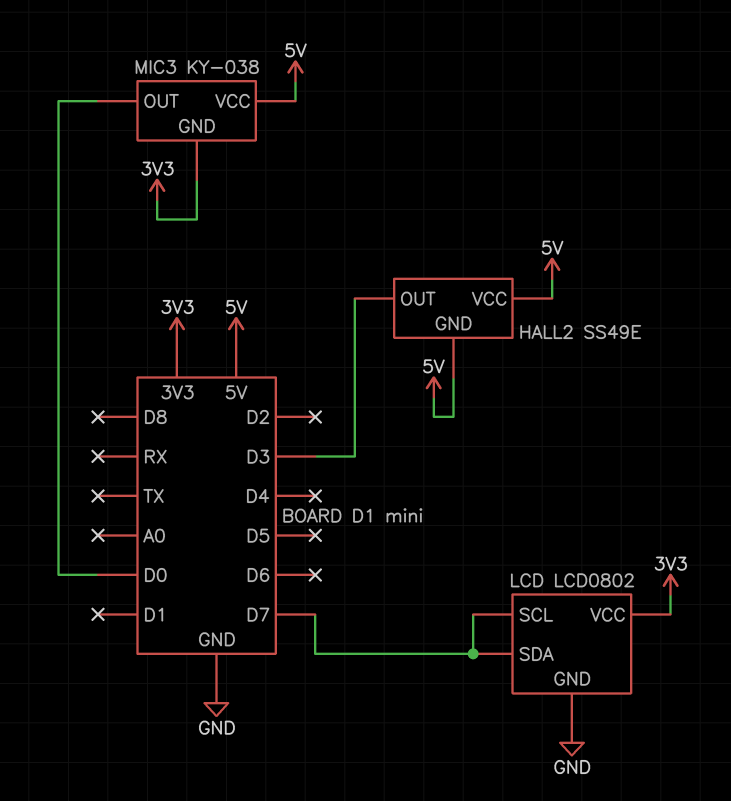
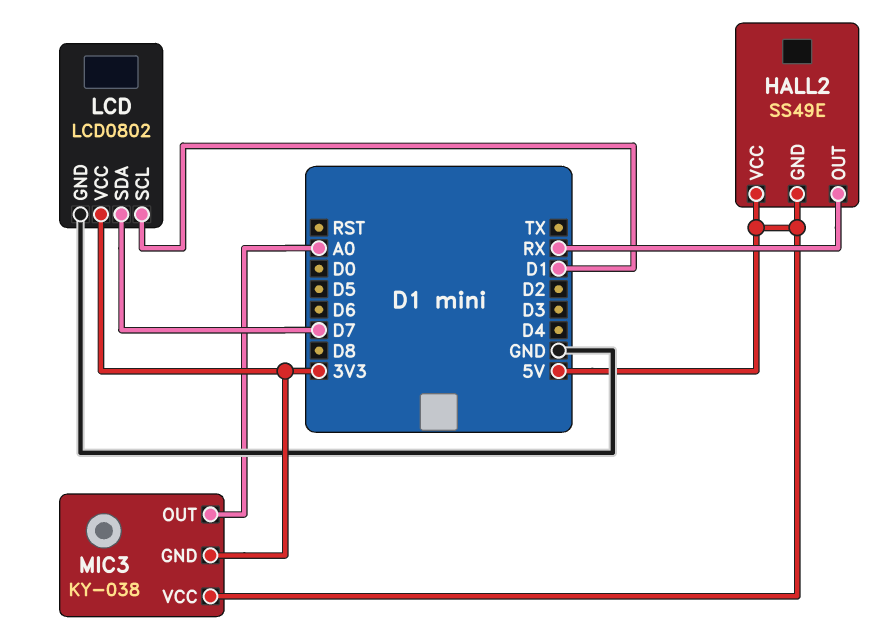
HALL2 pin OUT: D3 -> RX
LCD pin SCL: D7 -> D1
MIC3 pin OUT: D0 -> A0

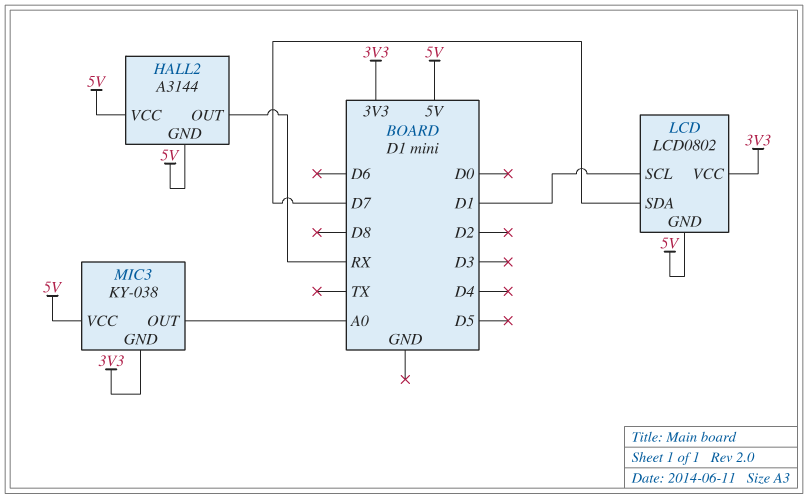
HALL2: SS49E -> A3144
LCD pin GND: GND -> 5V

